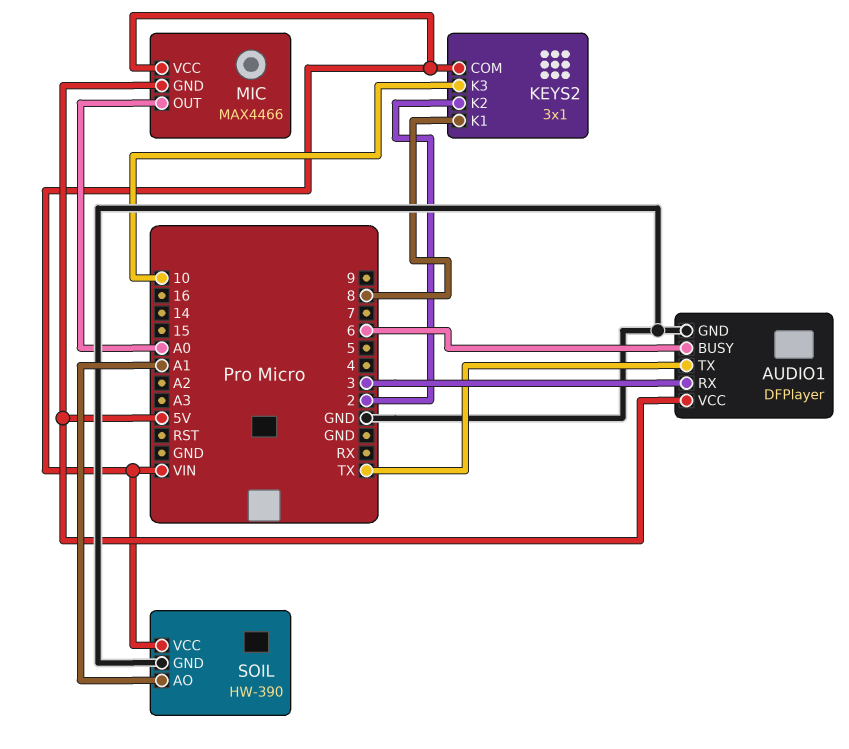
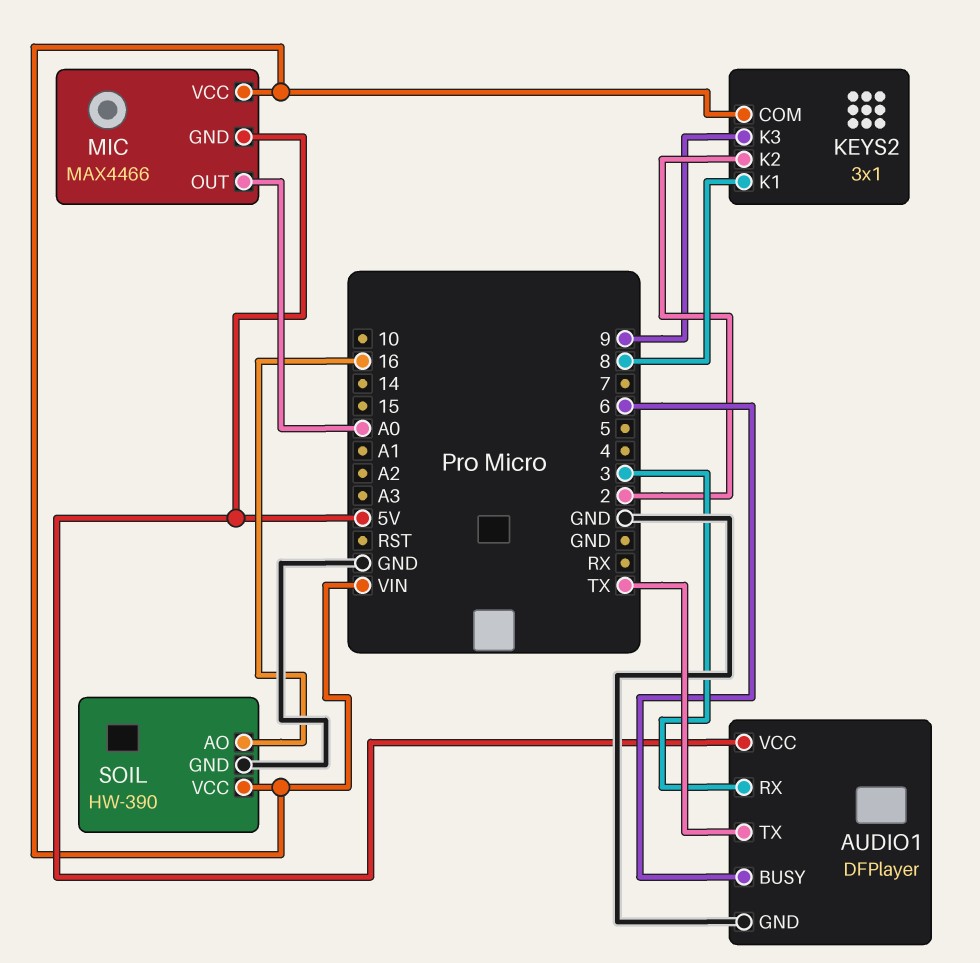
KEYS2 pin K3: 10 -> 9
SOIL pin AO: A1 -> 16

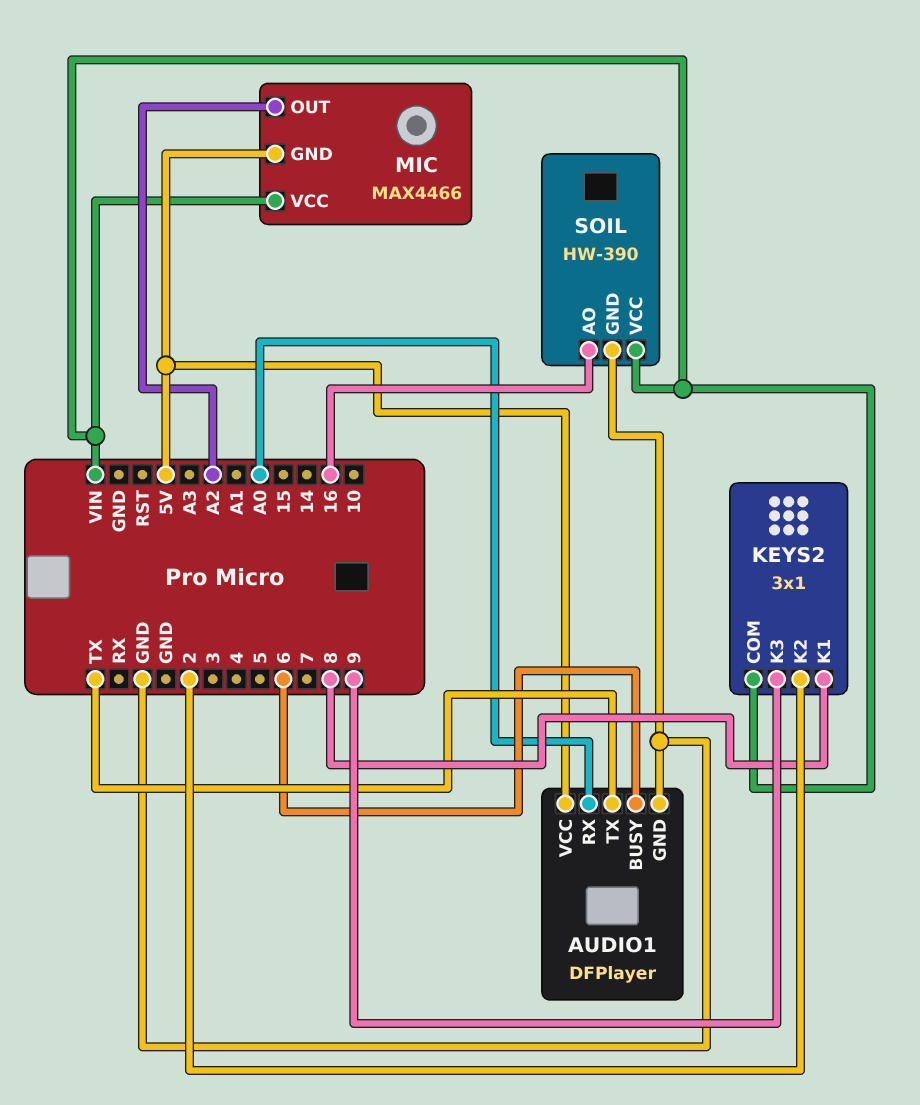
AUDIO1 pin RX: 3 -> A0
MIC pin OUT: A0 -> A2

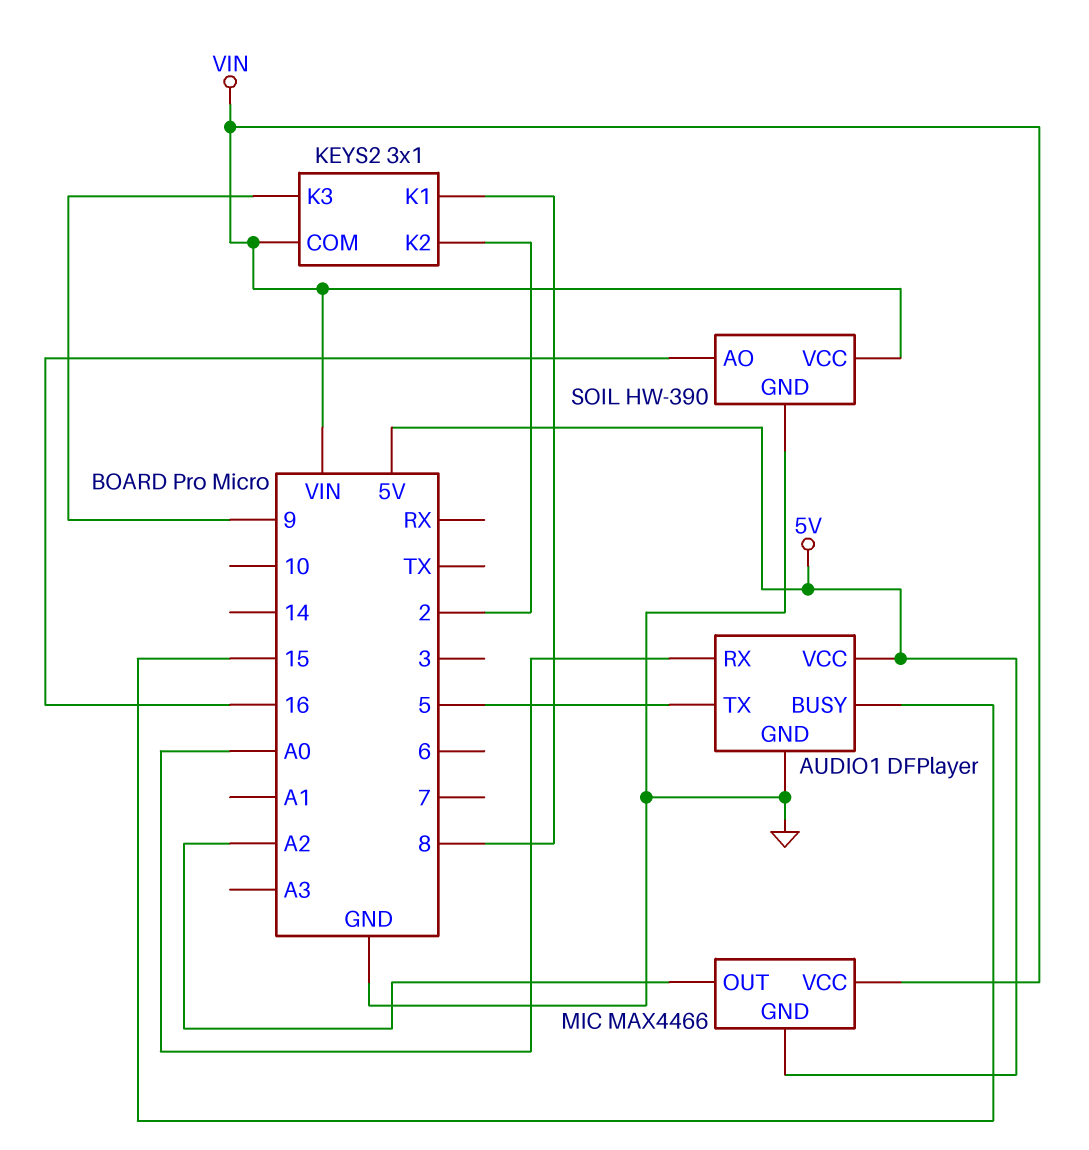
AUDIO1 pin BUSY: 6 -> 15
AUDIO1 pin TX: TX -> 5

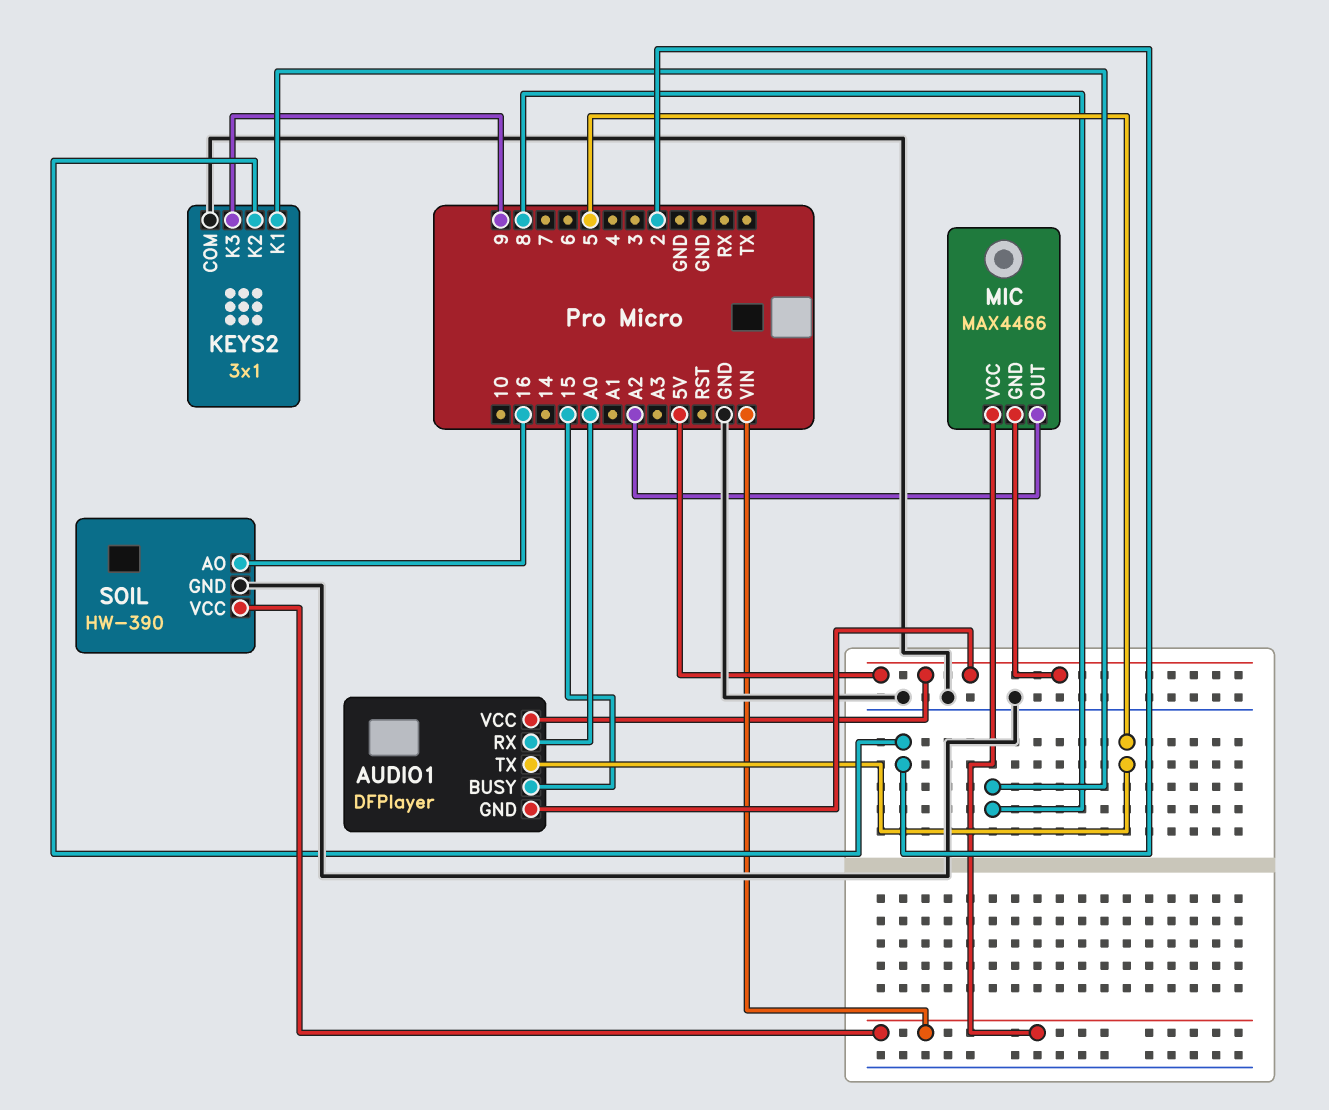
AUDIO1 pin GND: GND -> 5V
KEYS2 pin COM: VIN -> GND

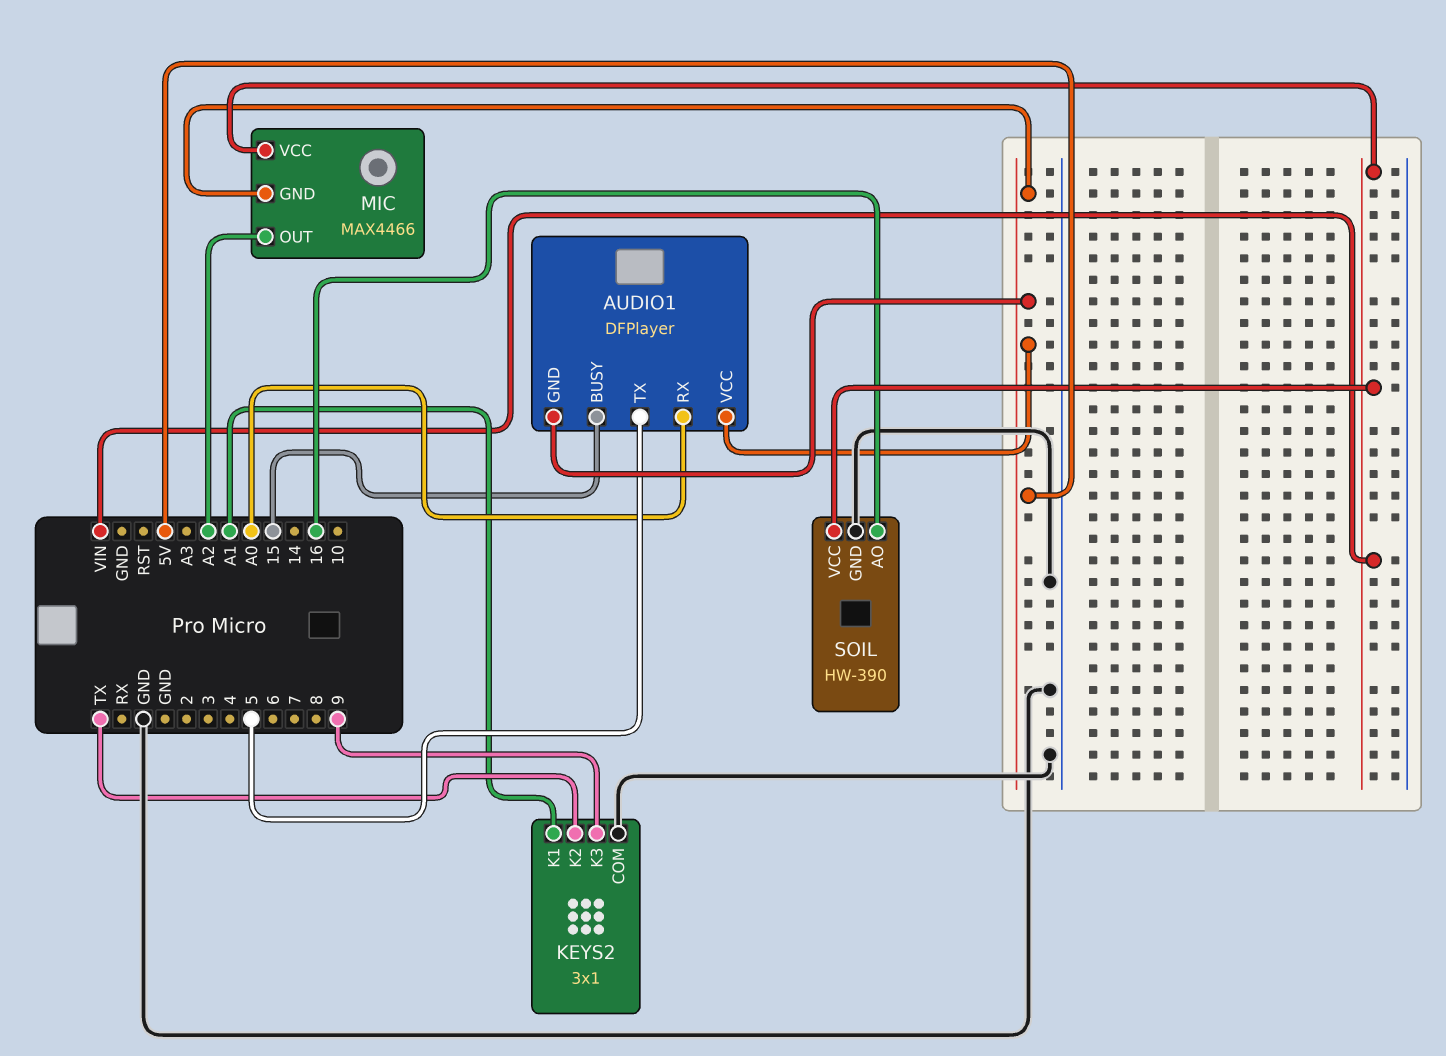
KEYS2 pin K1: 8 -> A1
KEYS2 pin K2: 2 -> TX

